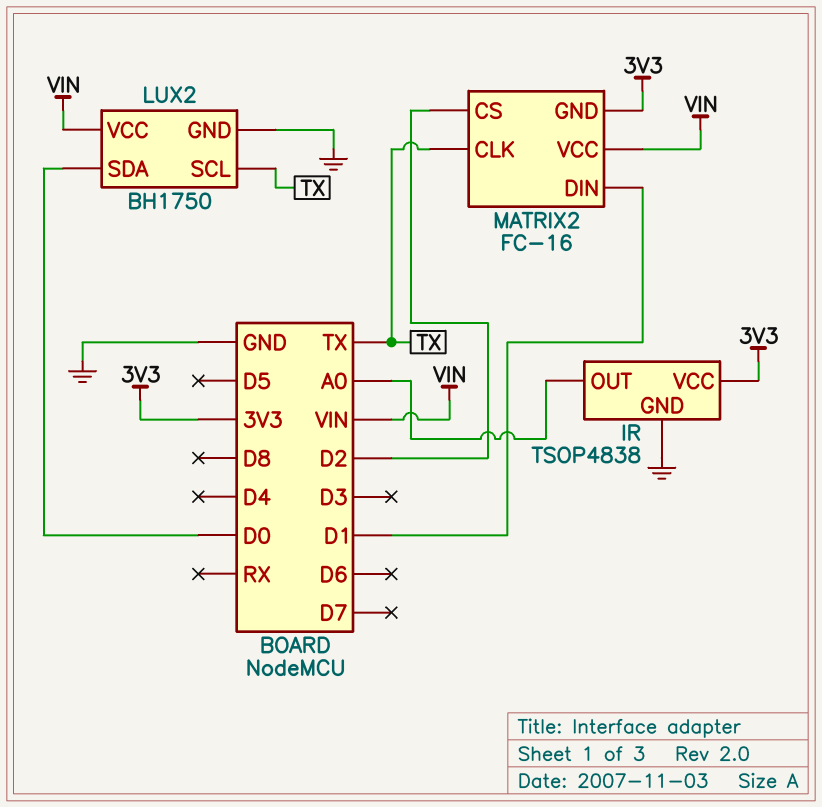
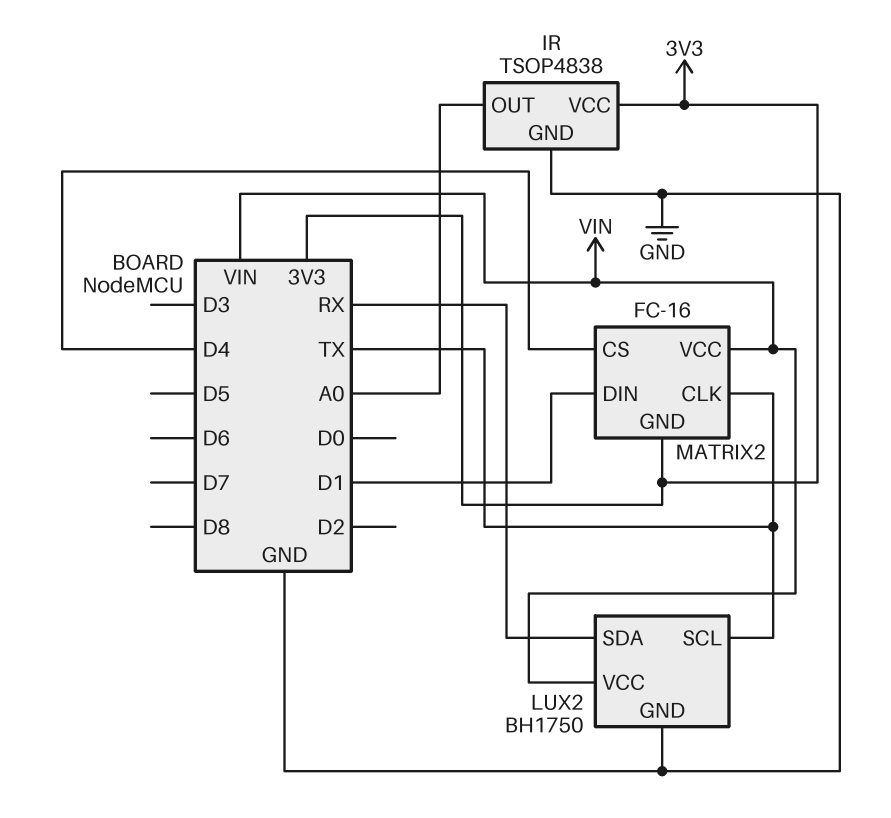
LUX2 pin SDA: D0 -> RX
MATRIX2 pin CS: D2 -> D4

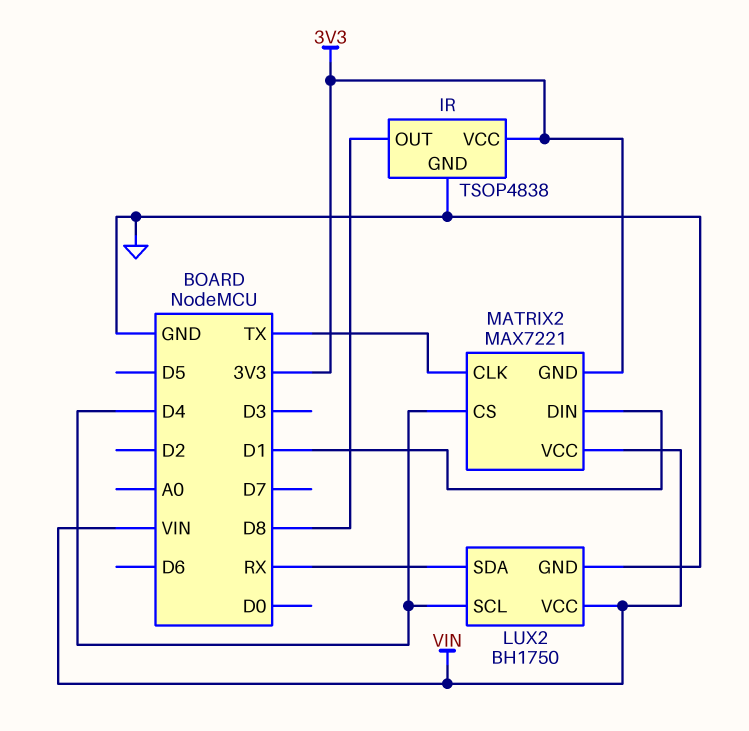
IR pin OUT: A0 -> D8
LUX2 pin SCL: TX -> D4
MATRIX2: FC-16 -> MAX7221

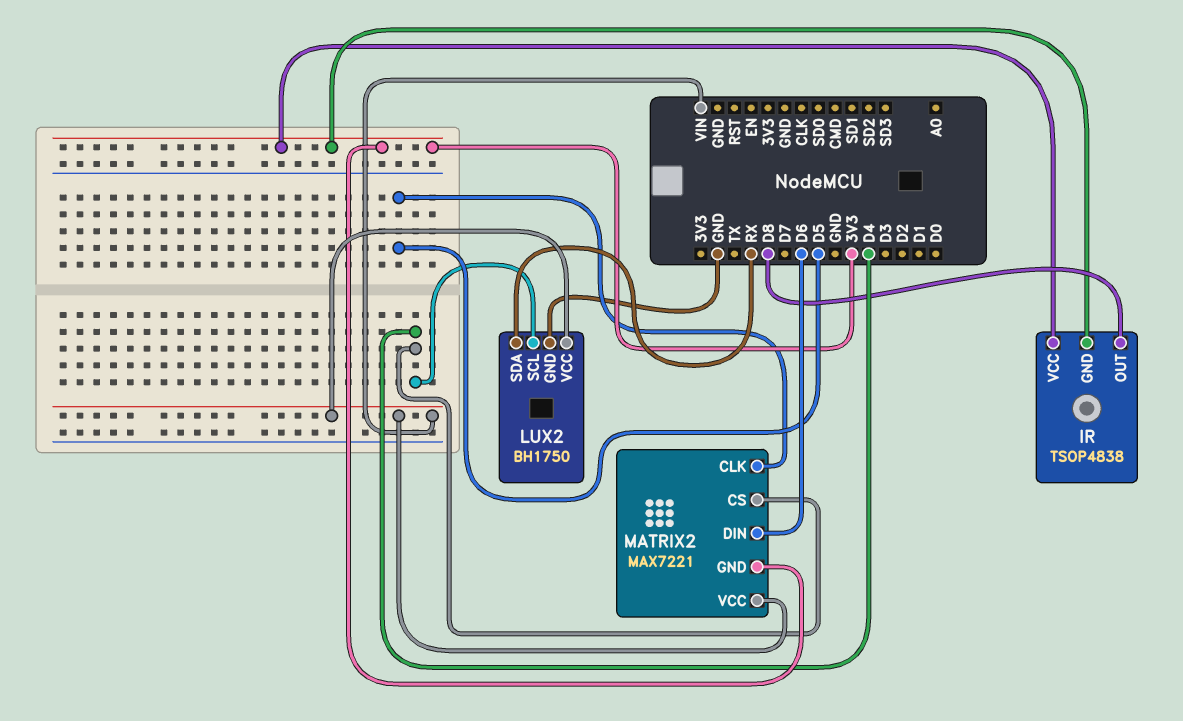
IR pin GND: GND -> 3V3
MATRIX2 pin CLK: TX -> D5
MATRIX2 pin DIN: D1 -> D6

